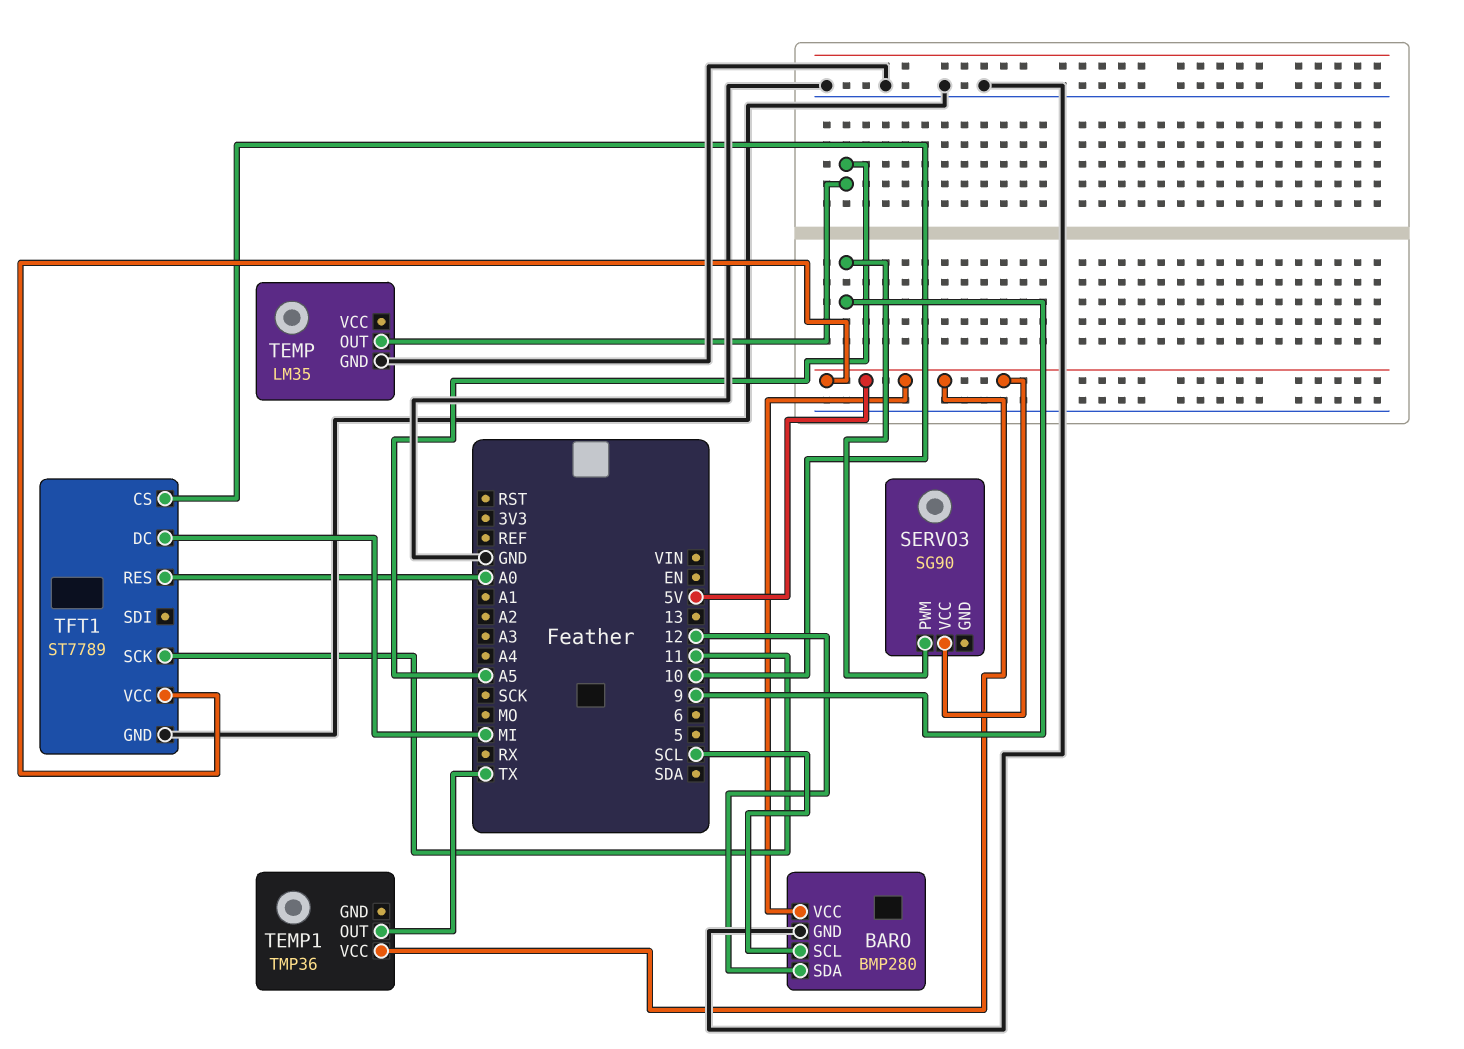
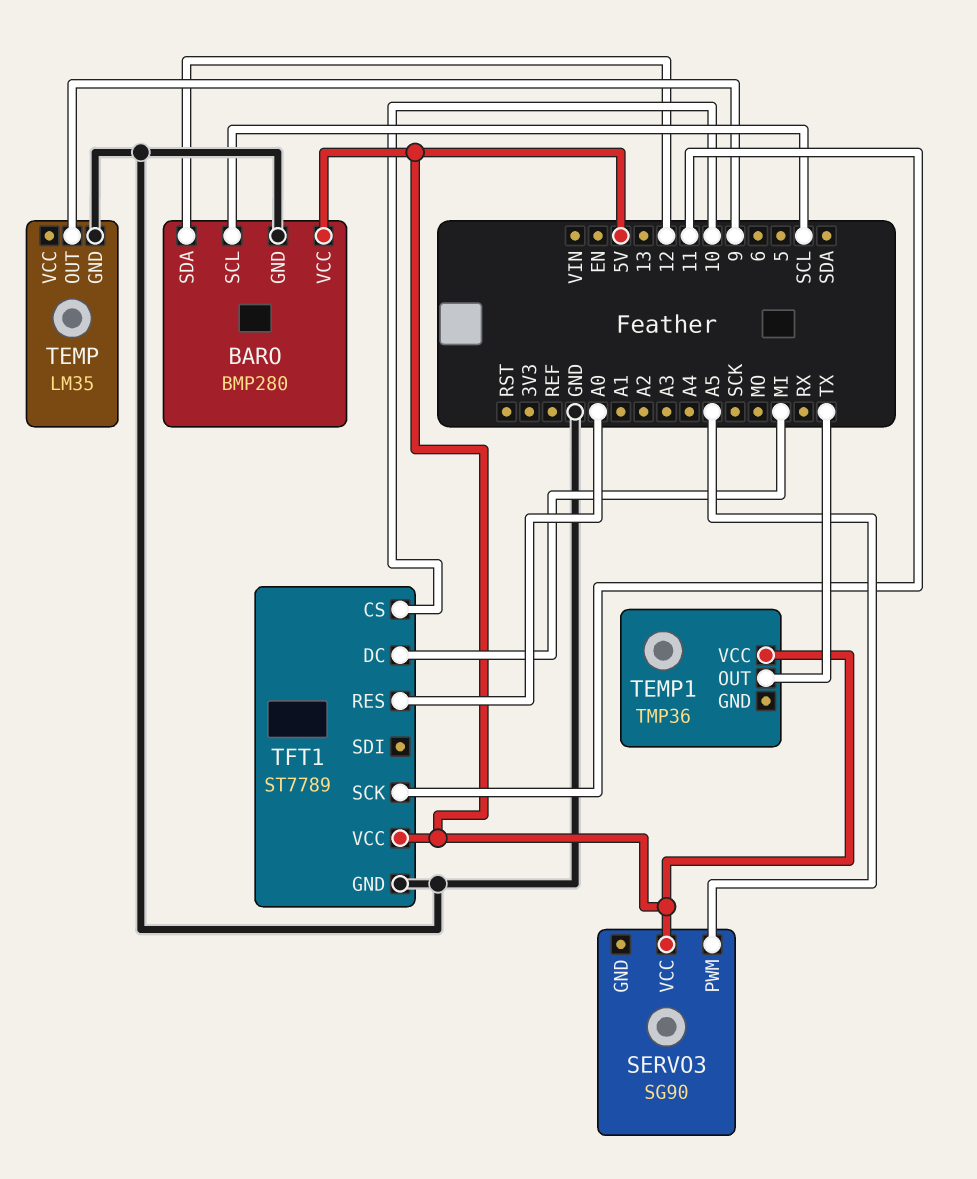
SERVO3 pin PWM: 9 -> A5
TEMP pin OUT: A5 -> 9

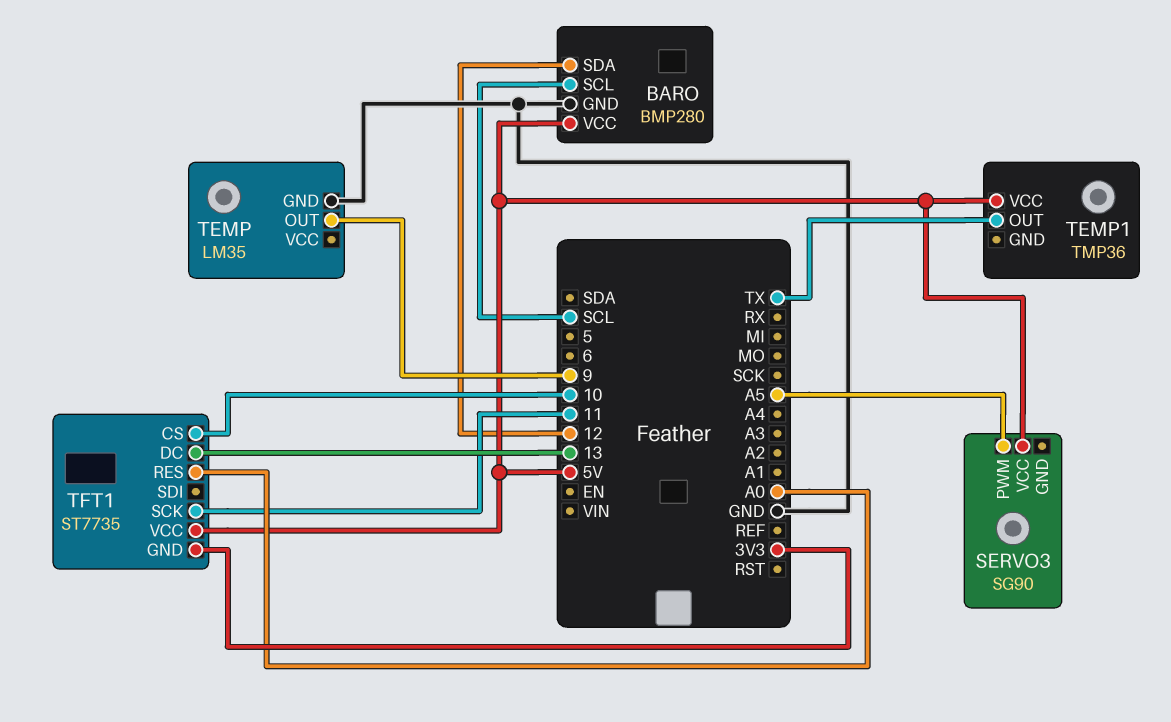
TFT1: ST7789 -> ST7735
TFT1 pin DC: MI -> 13
TFT1 pin GND: GND -> 3V3

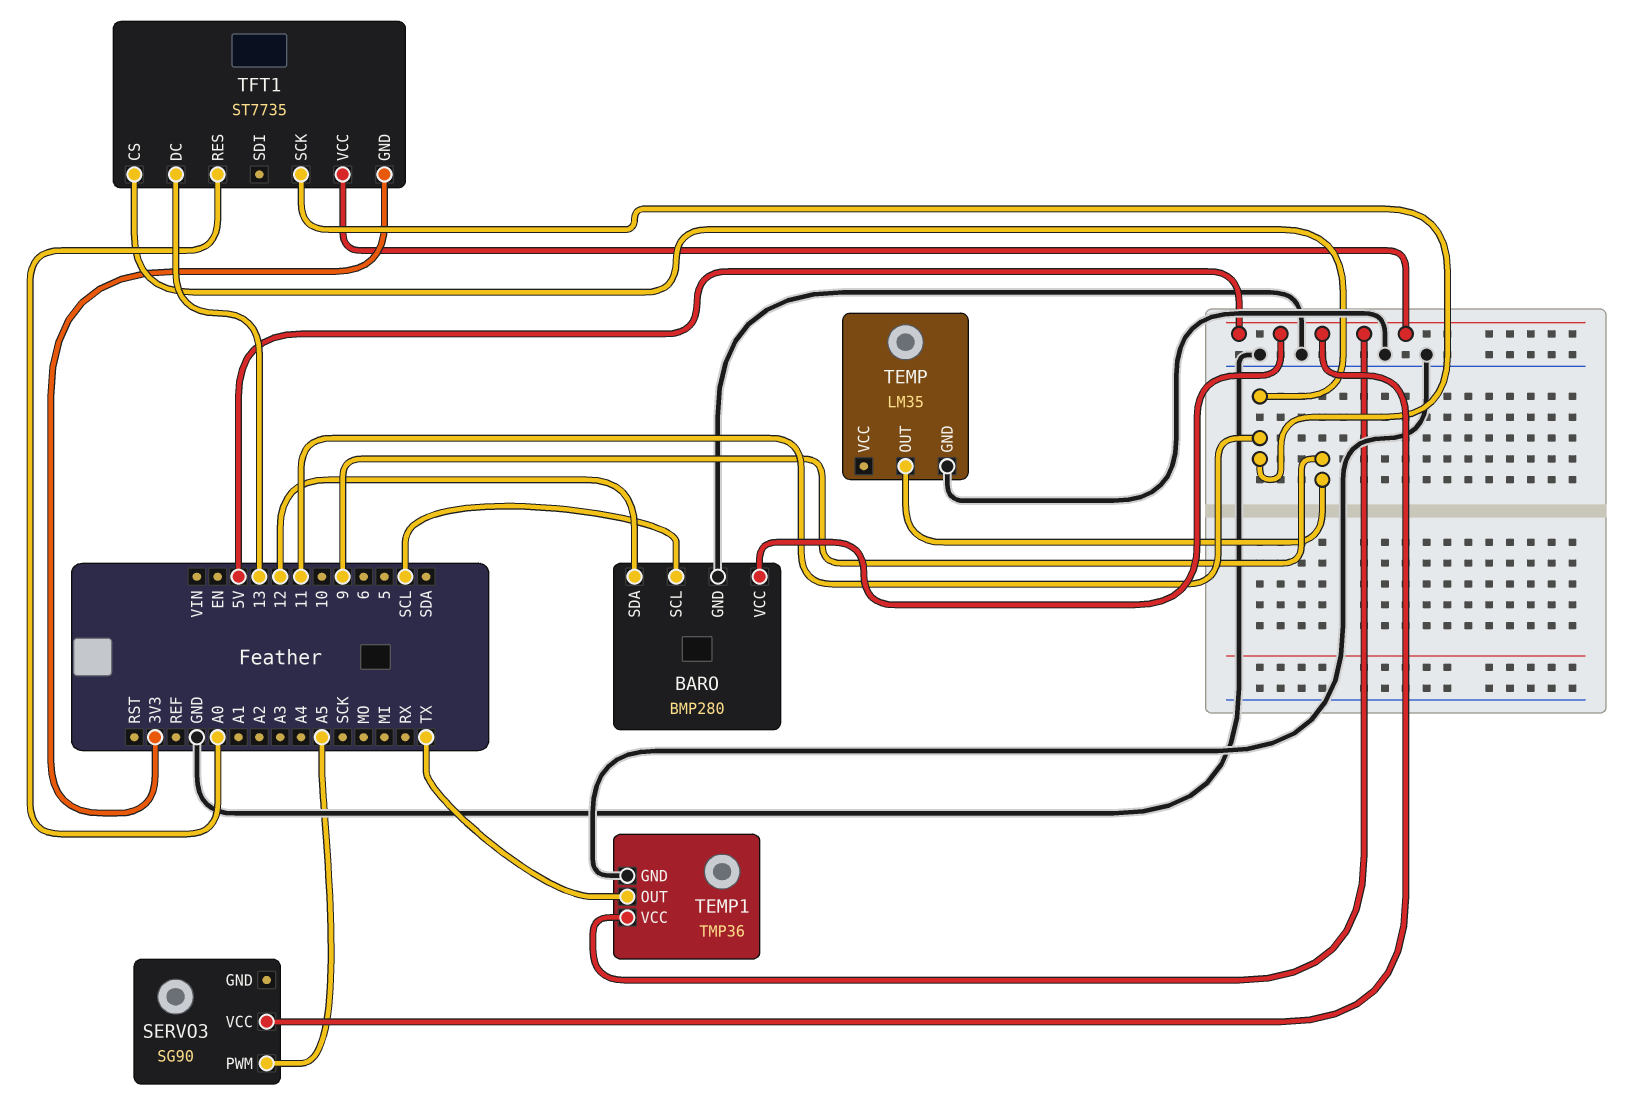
TEMP1 pin GND: none -> GND
TFT1 pin CS: 10 -> 11

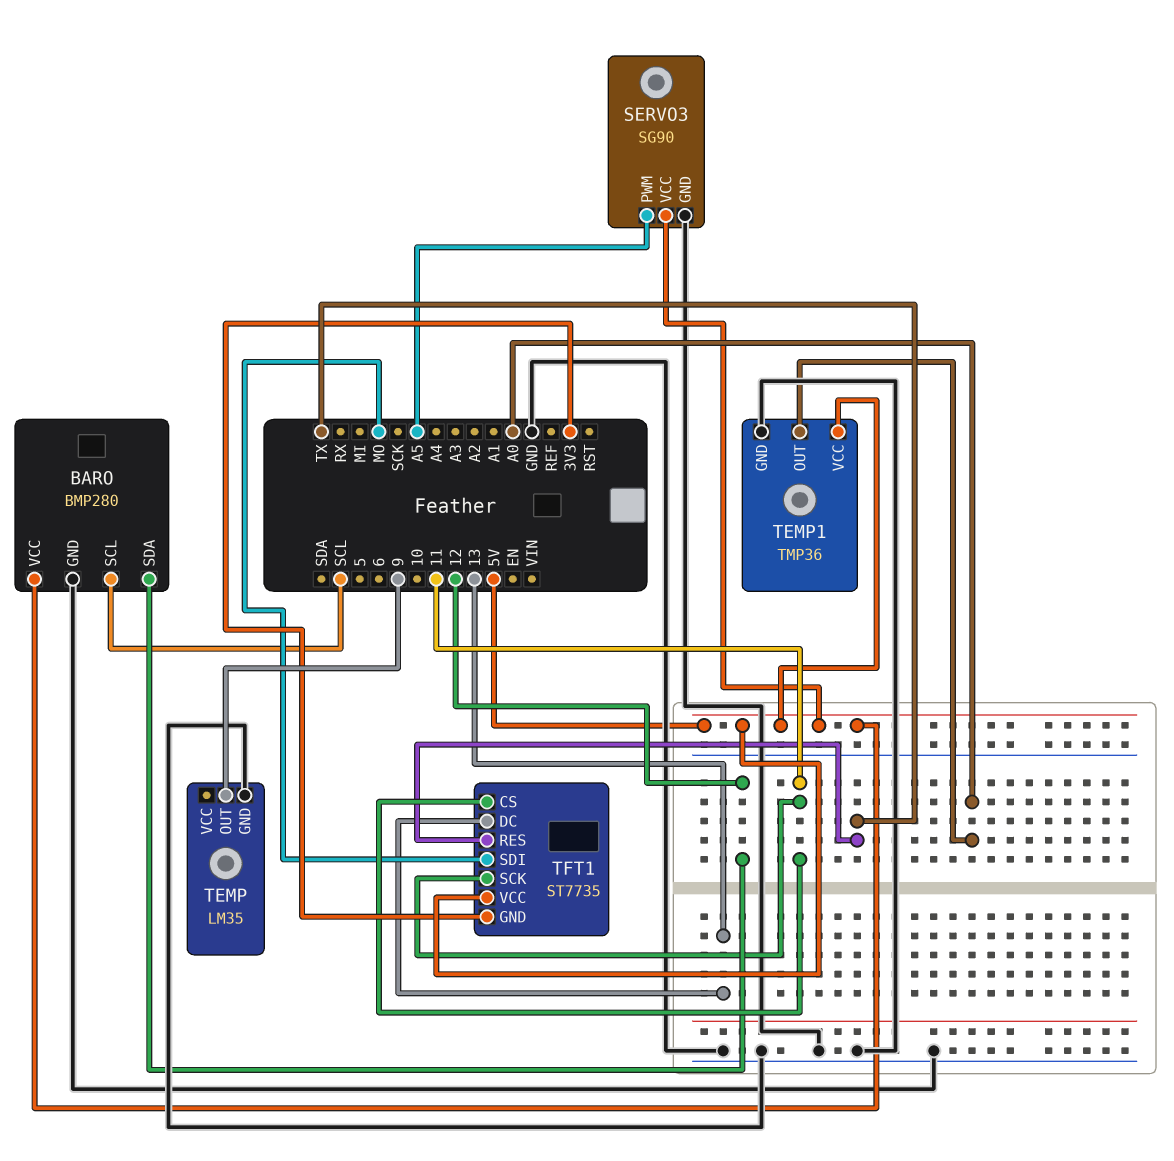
SERVO3 pin GND: none -> GND
TEMP1 pin OUT: TX -> A0
TFT1 pin RES: A0 -> TX
TFT1 pin SDI: none -> MO

